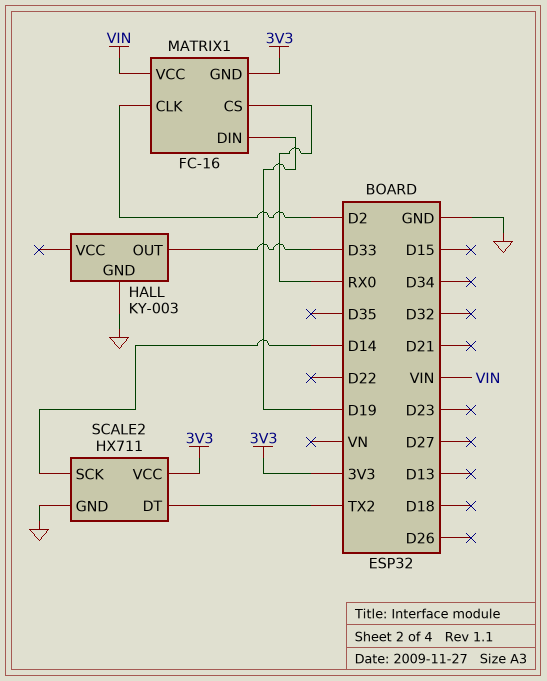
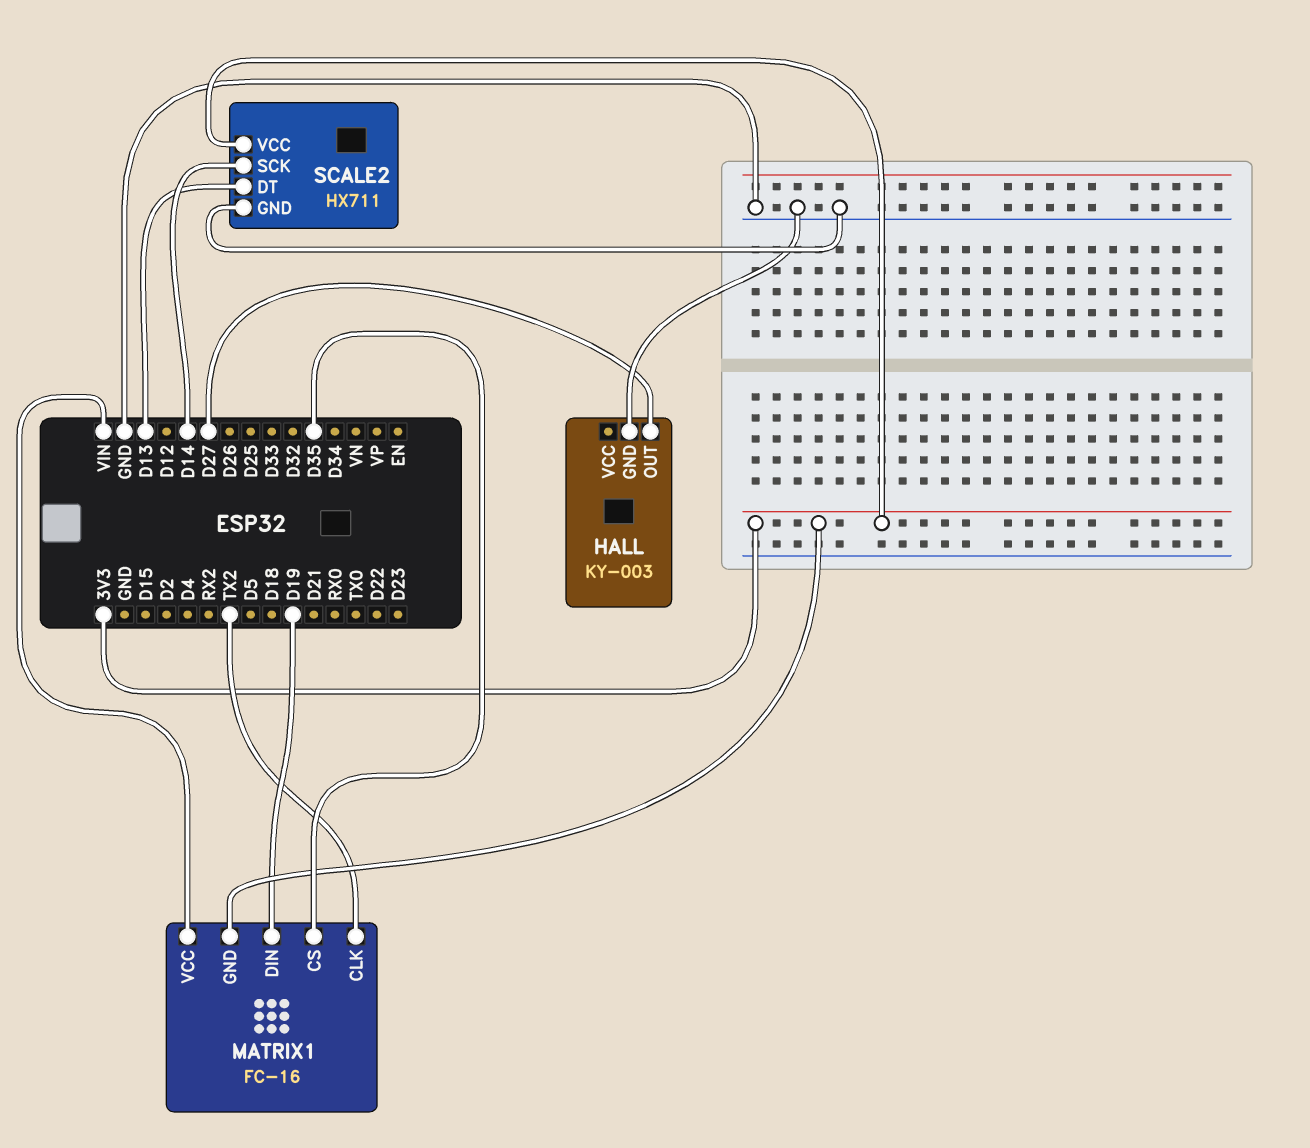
HALL pin OUT: D33 -> D27
MATRIX1 pin CLK: D2 -> TX2
MATRIX1 pin CS: RX0 -> D35
SCALE2 pin DT: TX2 -> D13

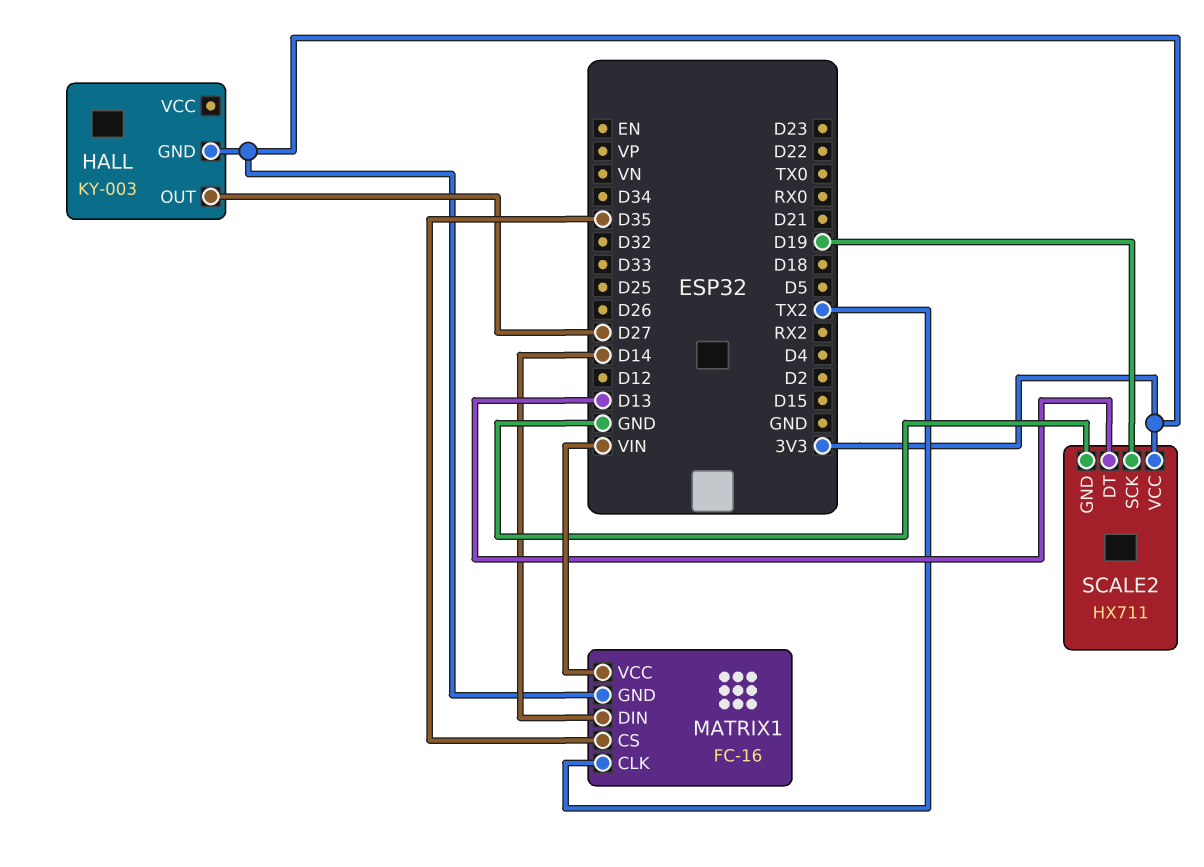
HALL pin GND: GND -> 3V3
MATRIX1 pin DIN: D19 -> D14
SCALE2 pin SCK: D14 -> D19

